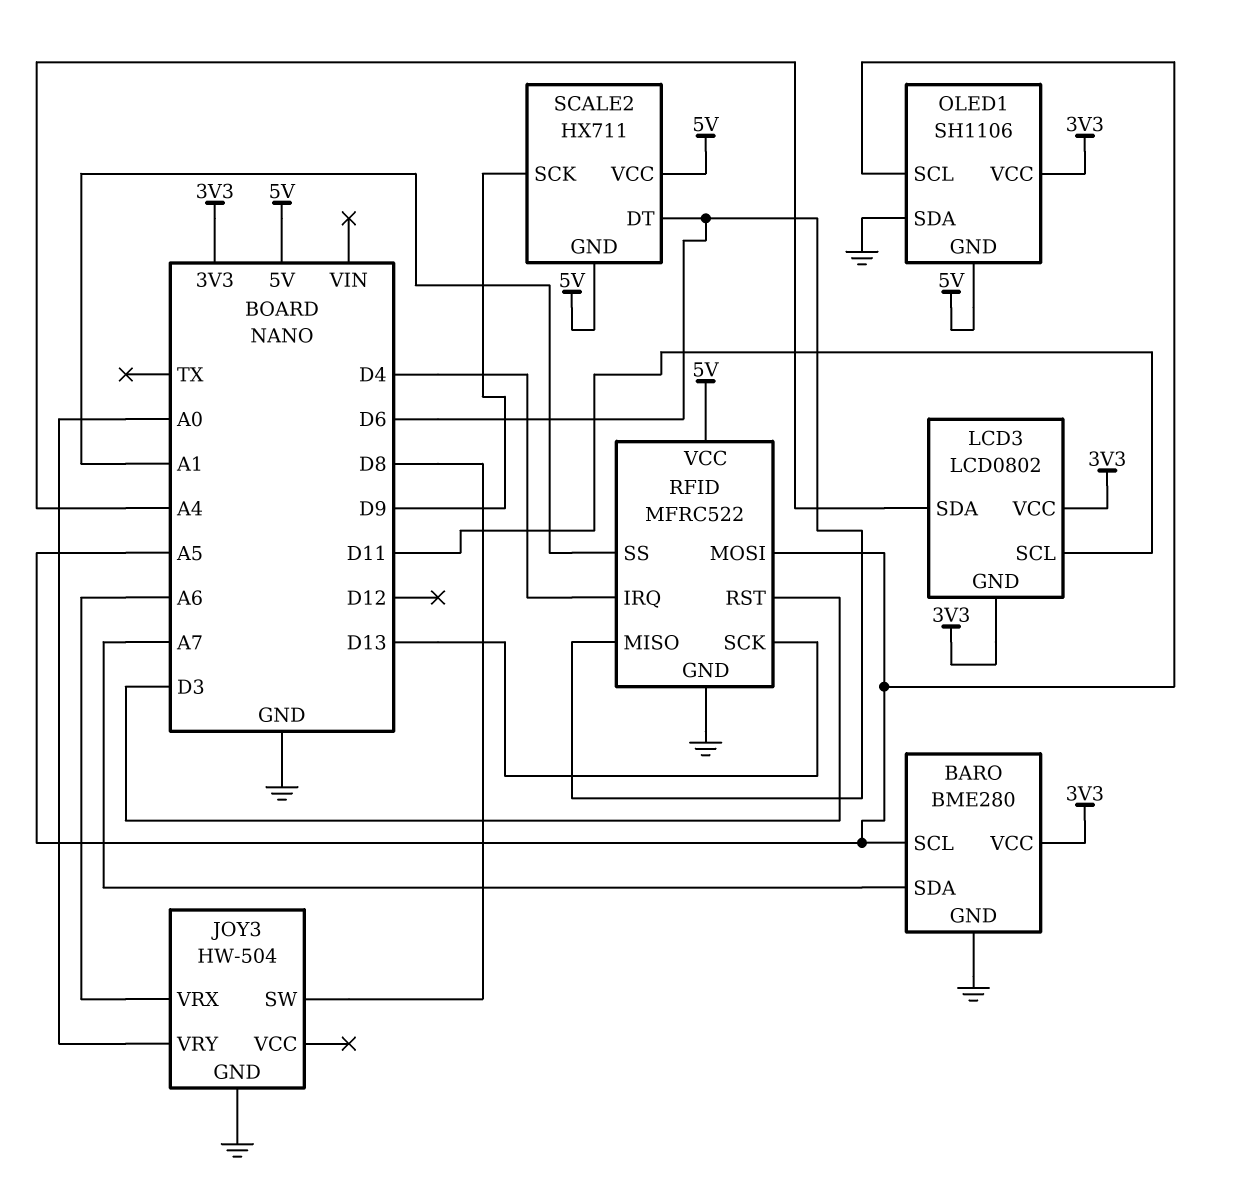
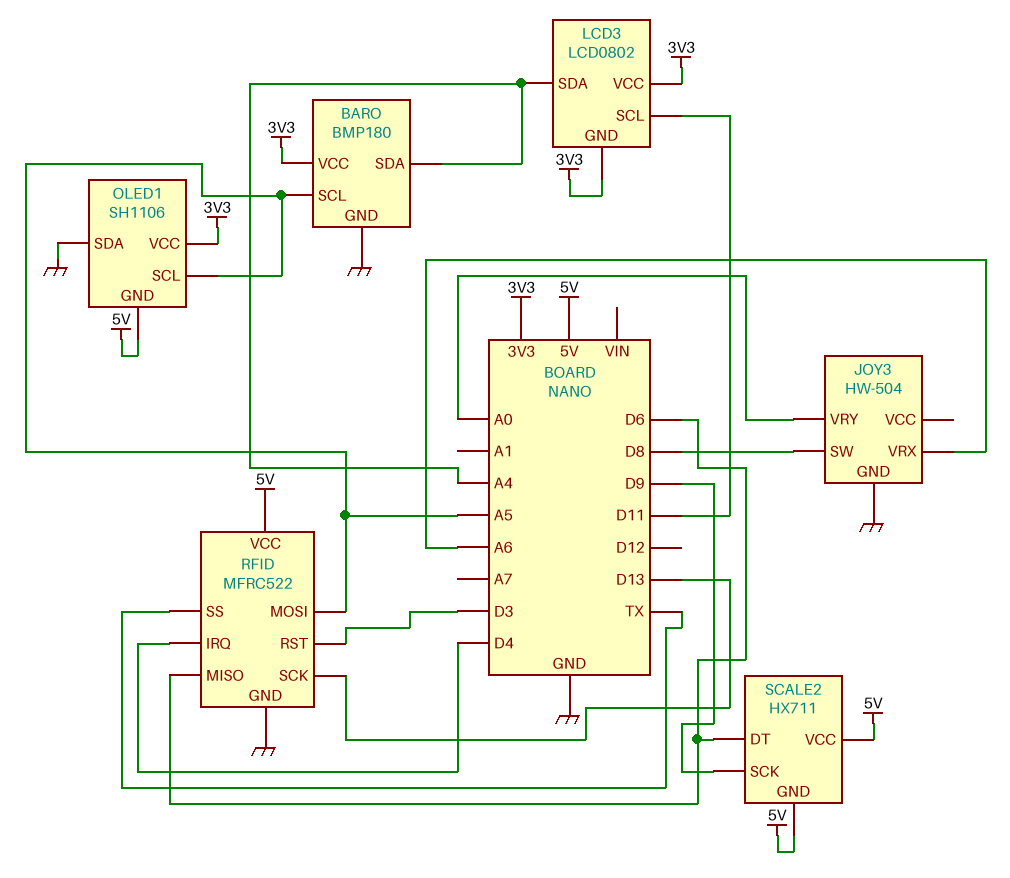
BARO: BME280 -> BMP180
BARO pin SDA: A7 -> A4
RFID pin SS: A1 -> TX

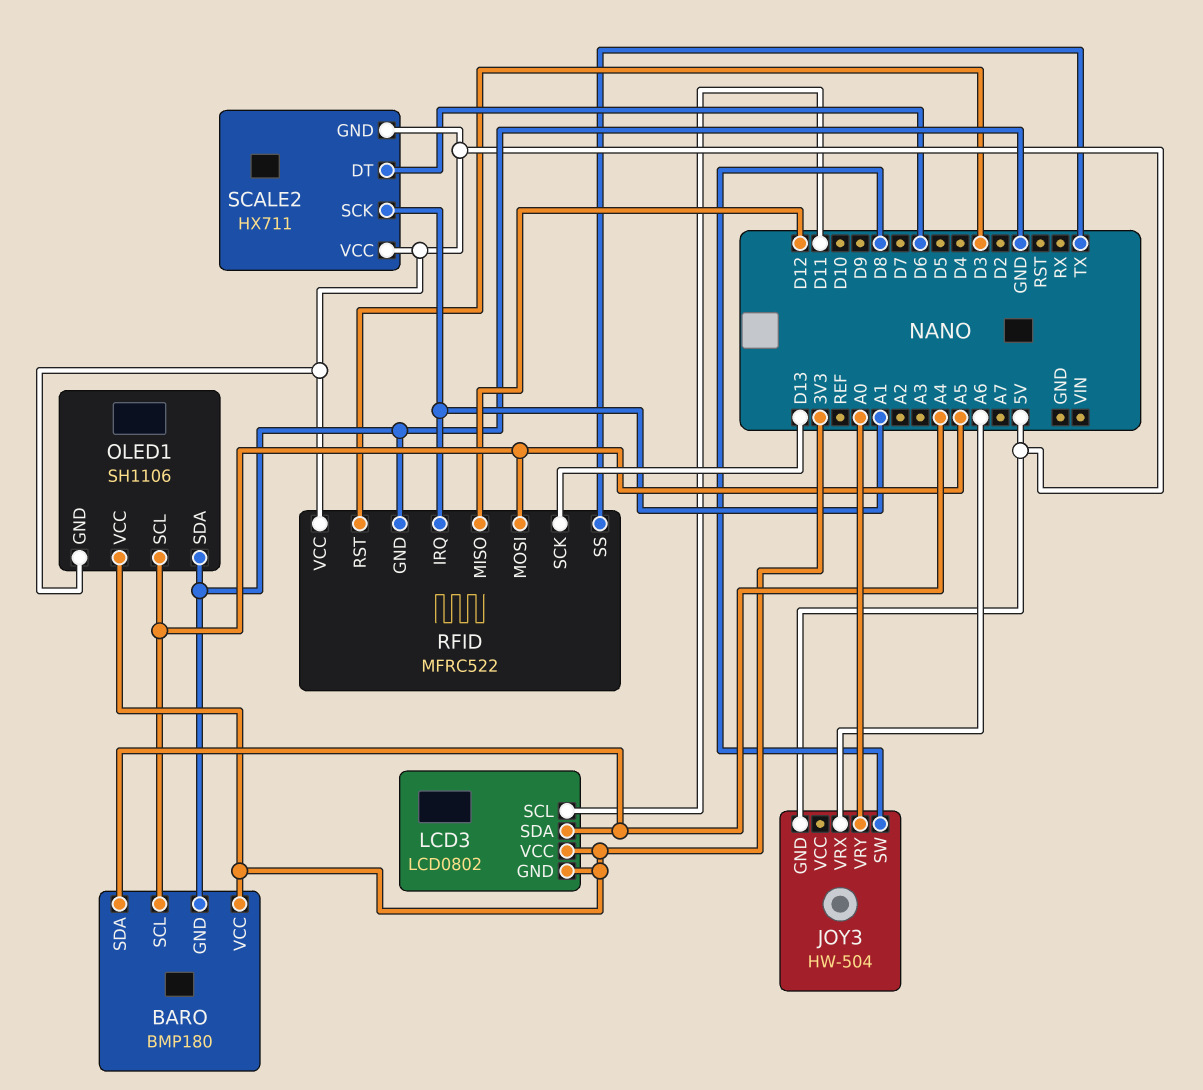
JOY3 pin GND: GND -> 5V
RFID pin IRQ: D4 -> A1
RFID pin MISO: D6 -> D12
SCALE2 pin SCK: D9 -> A1

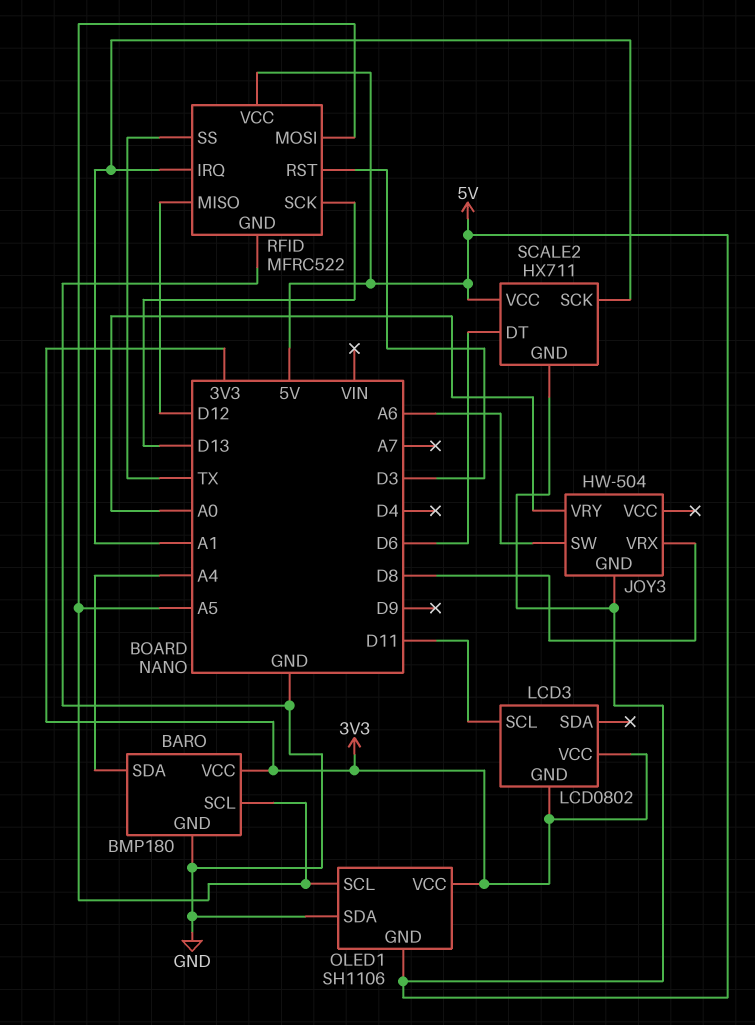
JOY3 pin SW: D8 -> A6
JOY3 pin VRX: A6 -> D8
LCD3 pin SDA: A4 -> none

